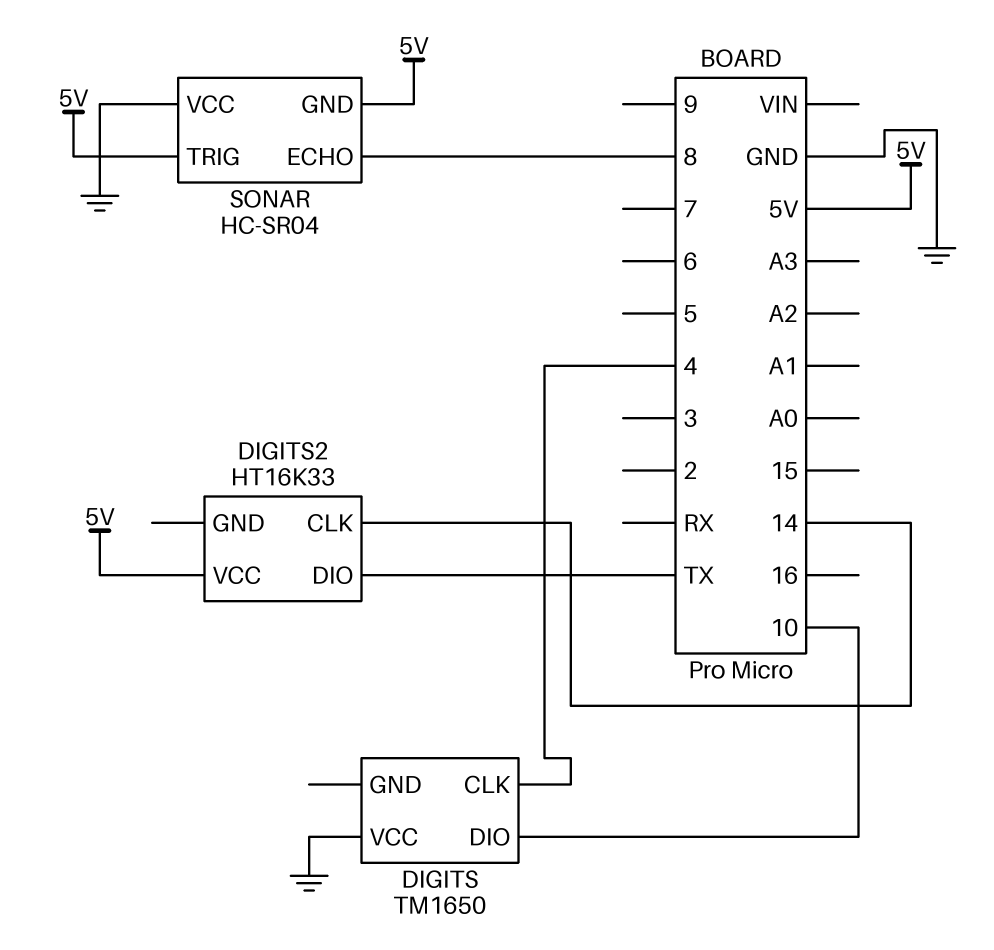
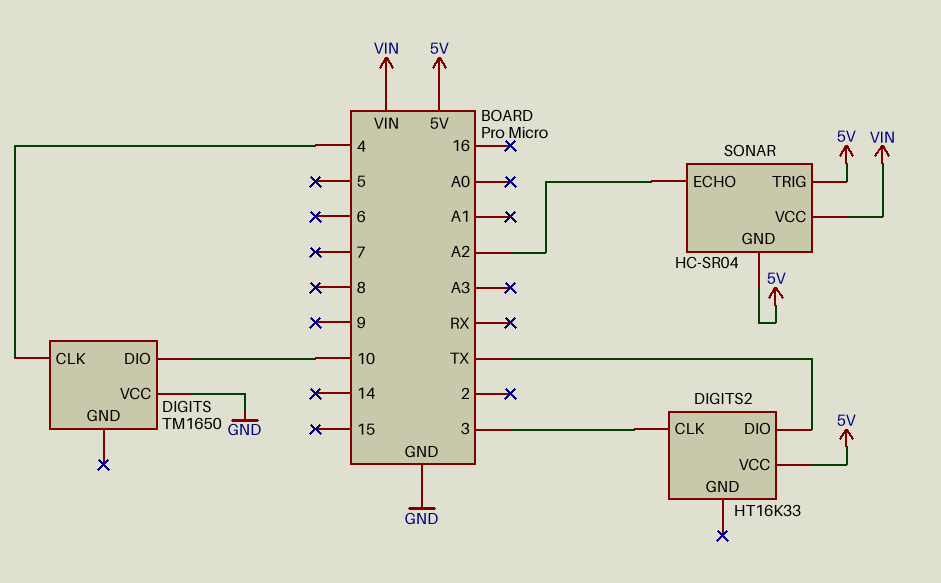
DIGITS2 pin CLK: 14 -> 3
SONAR pin ECHO: 8 -> A2
SONAR pin VCC: GND -> VIN

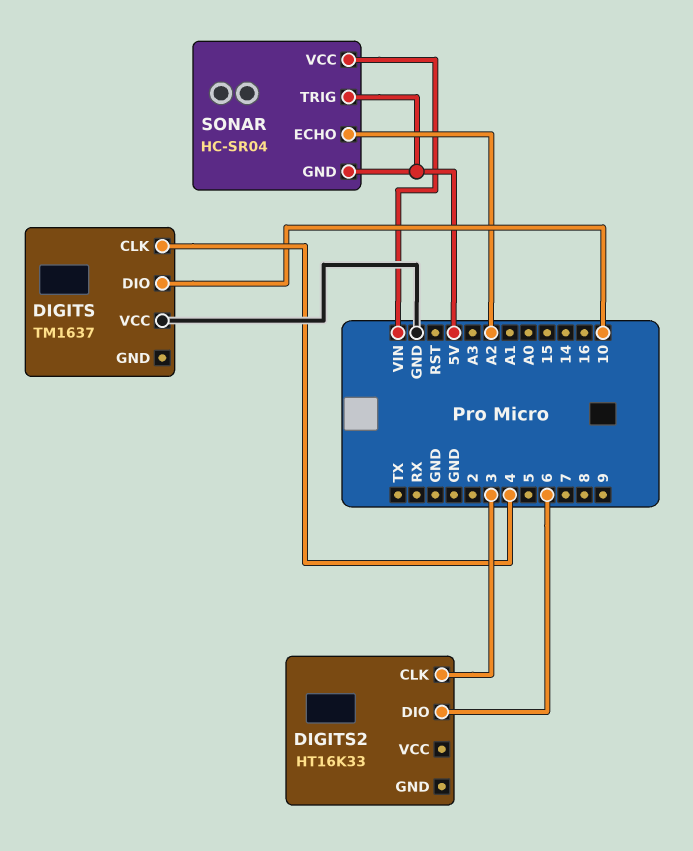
DIGITS: TM1650 -> TM1637
DIGITS2 pin DIO: TX -> 6
DIGITS2 pin VCC: 5V -> none

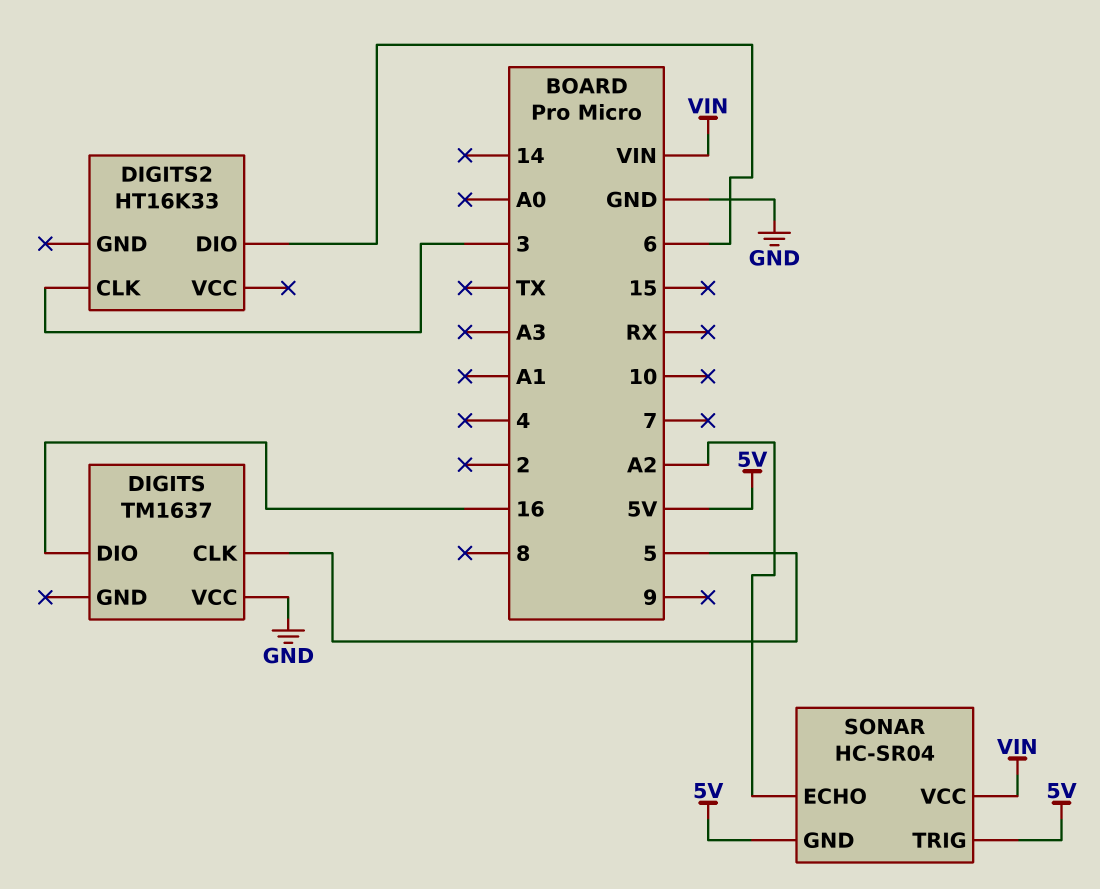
DIGITS pin CLK: 4 -> 5
DIGITS pin DIO: 10 -> 16

